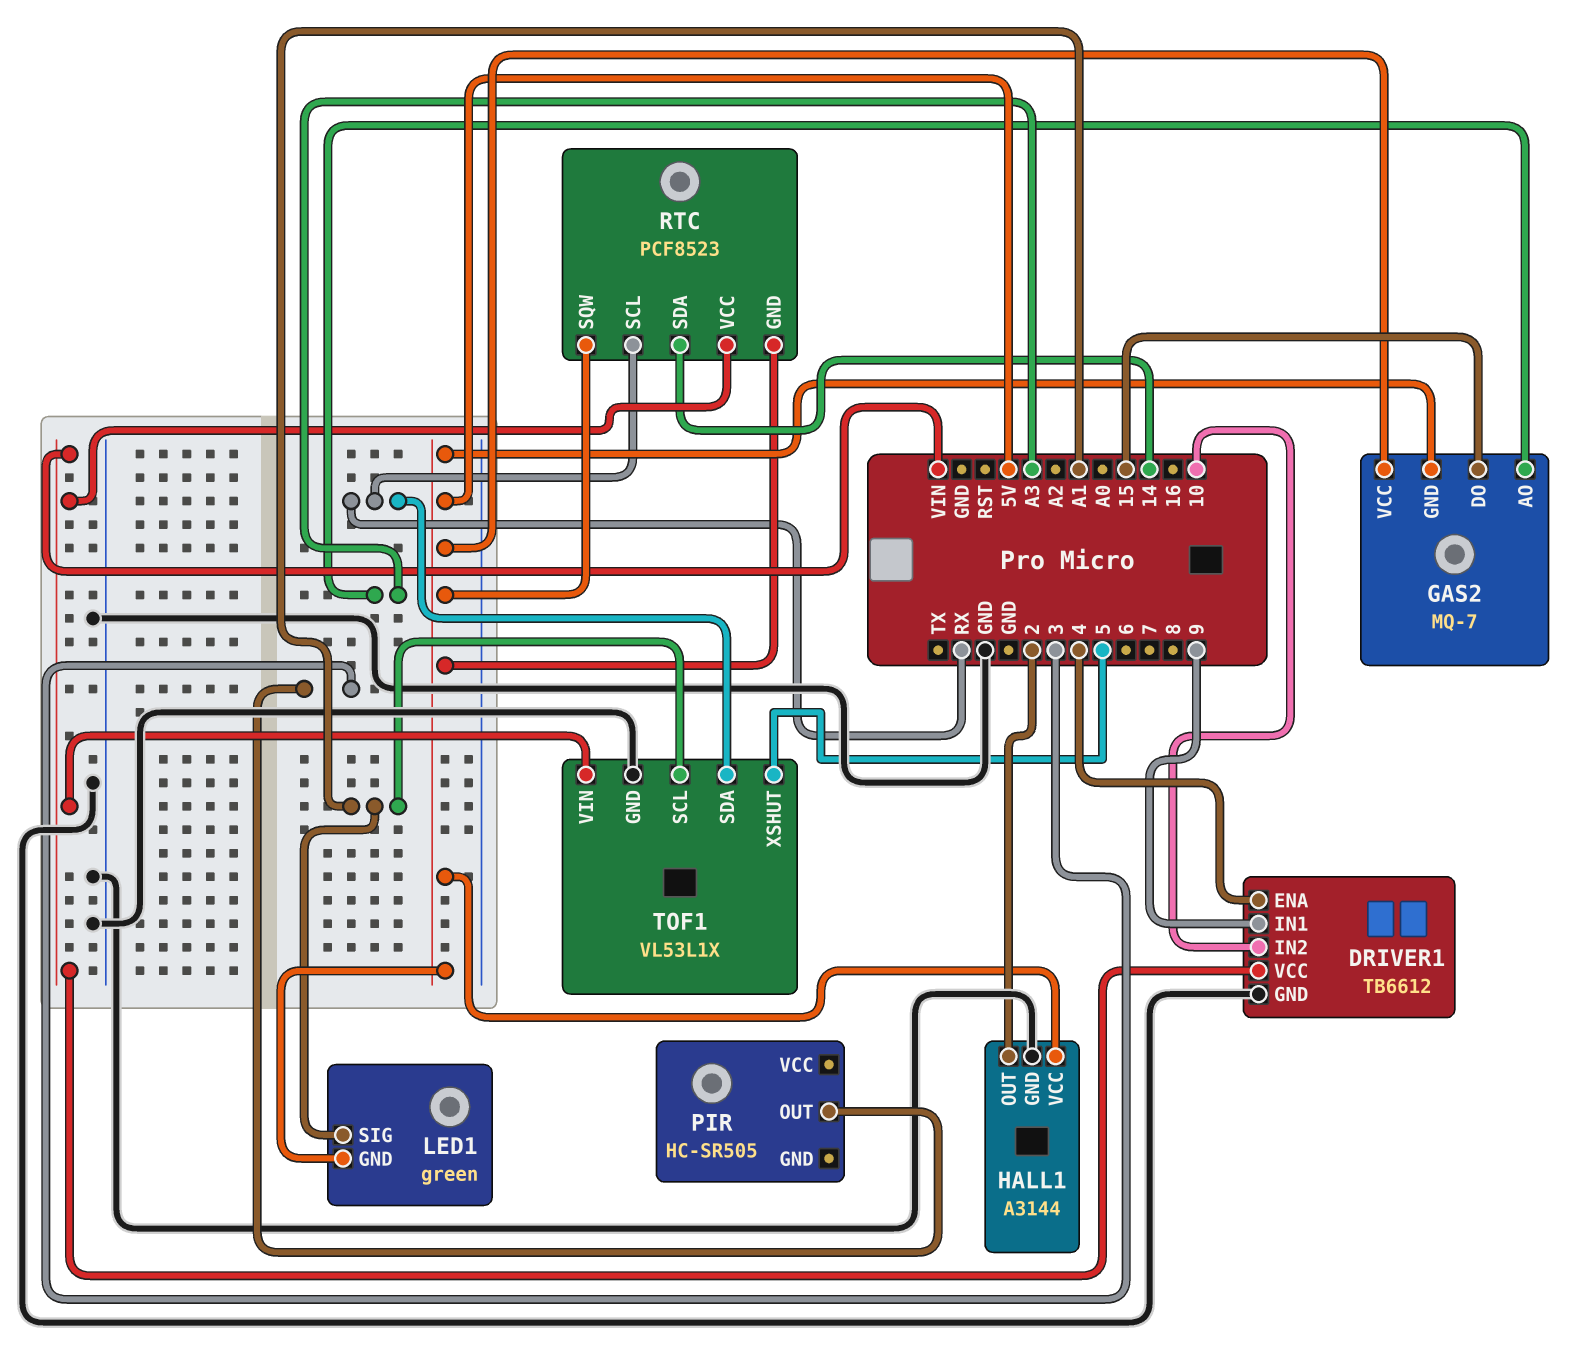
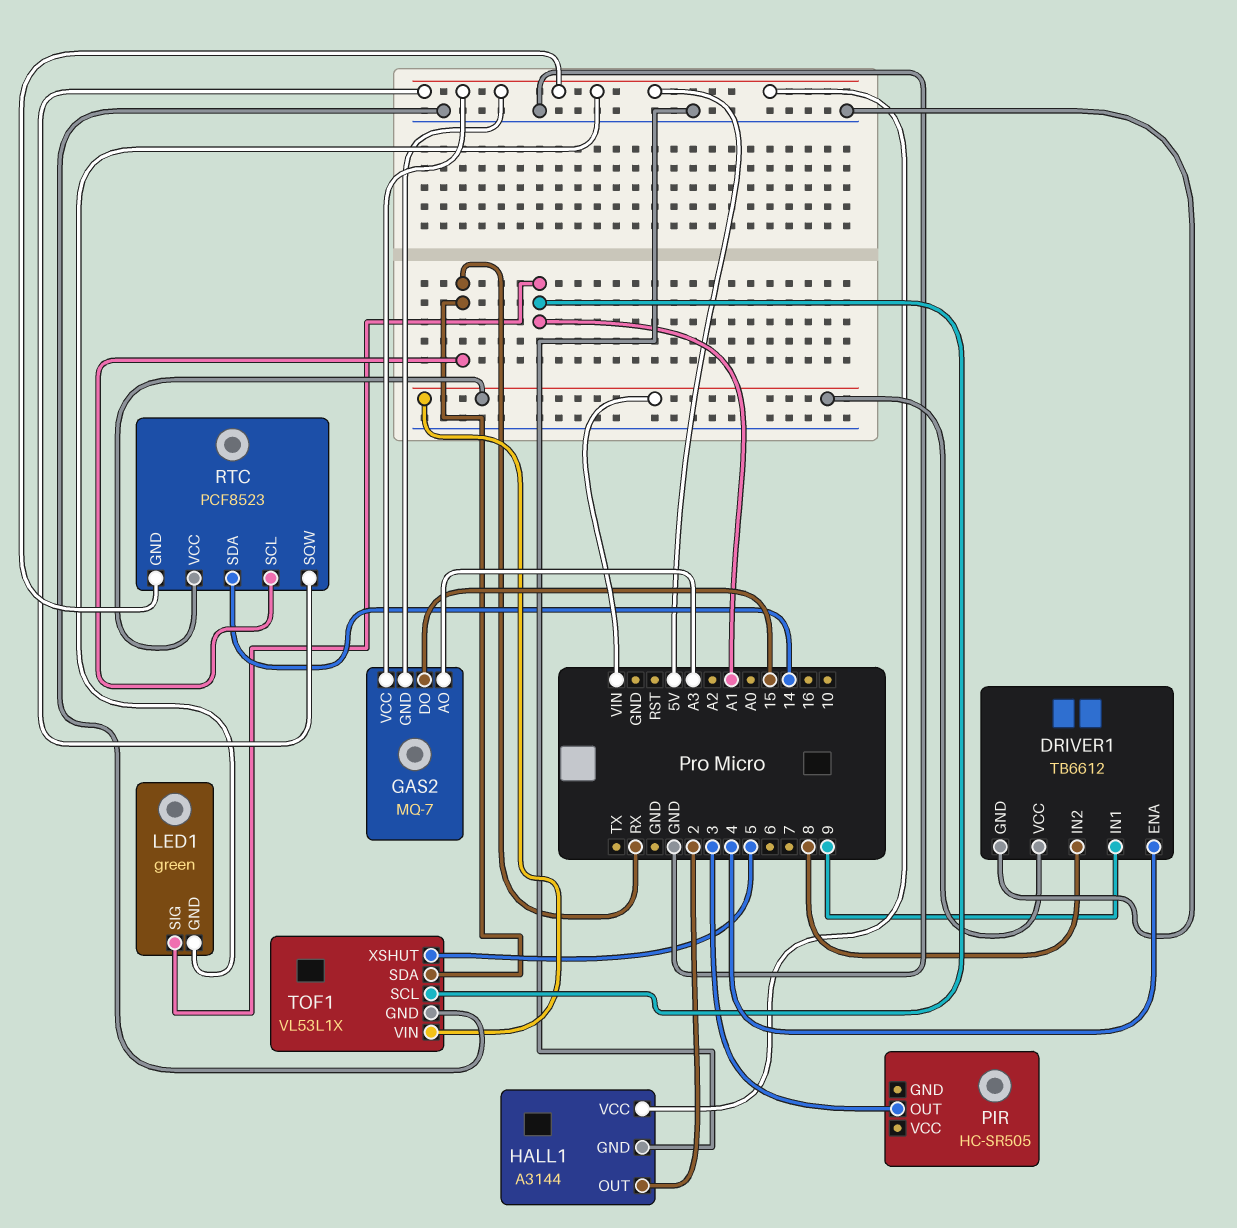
DRIVER1 pin IN2: 10 -> 8

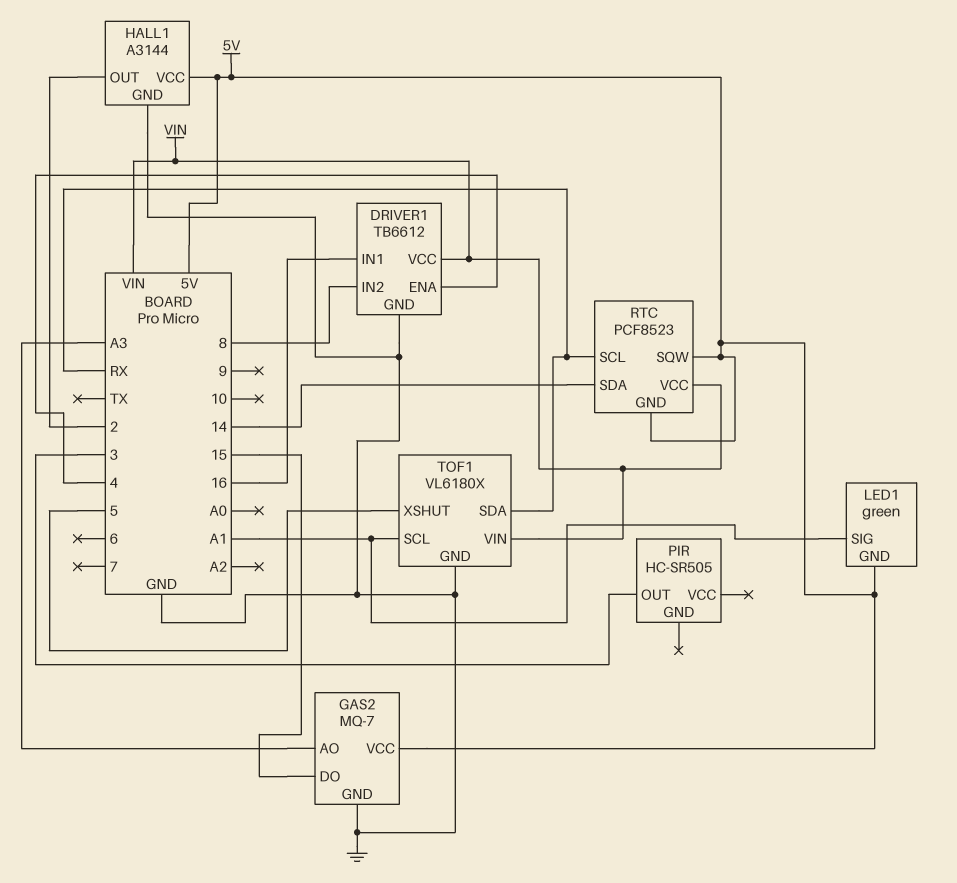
DRIVER1 pin IN1: 9 -> 16
GAS2 pin GND: 5V -> GND
TOF1: VL53L1X -> VL6180X

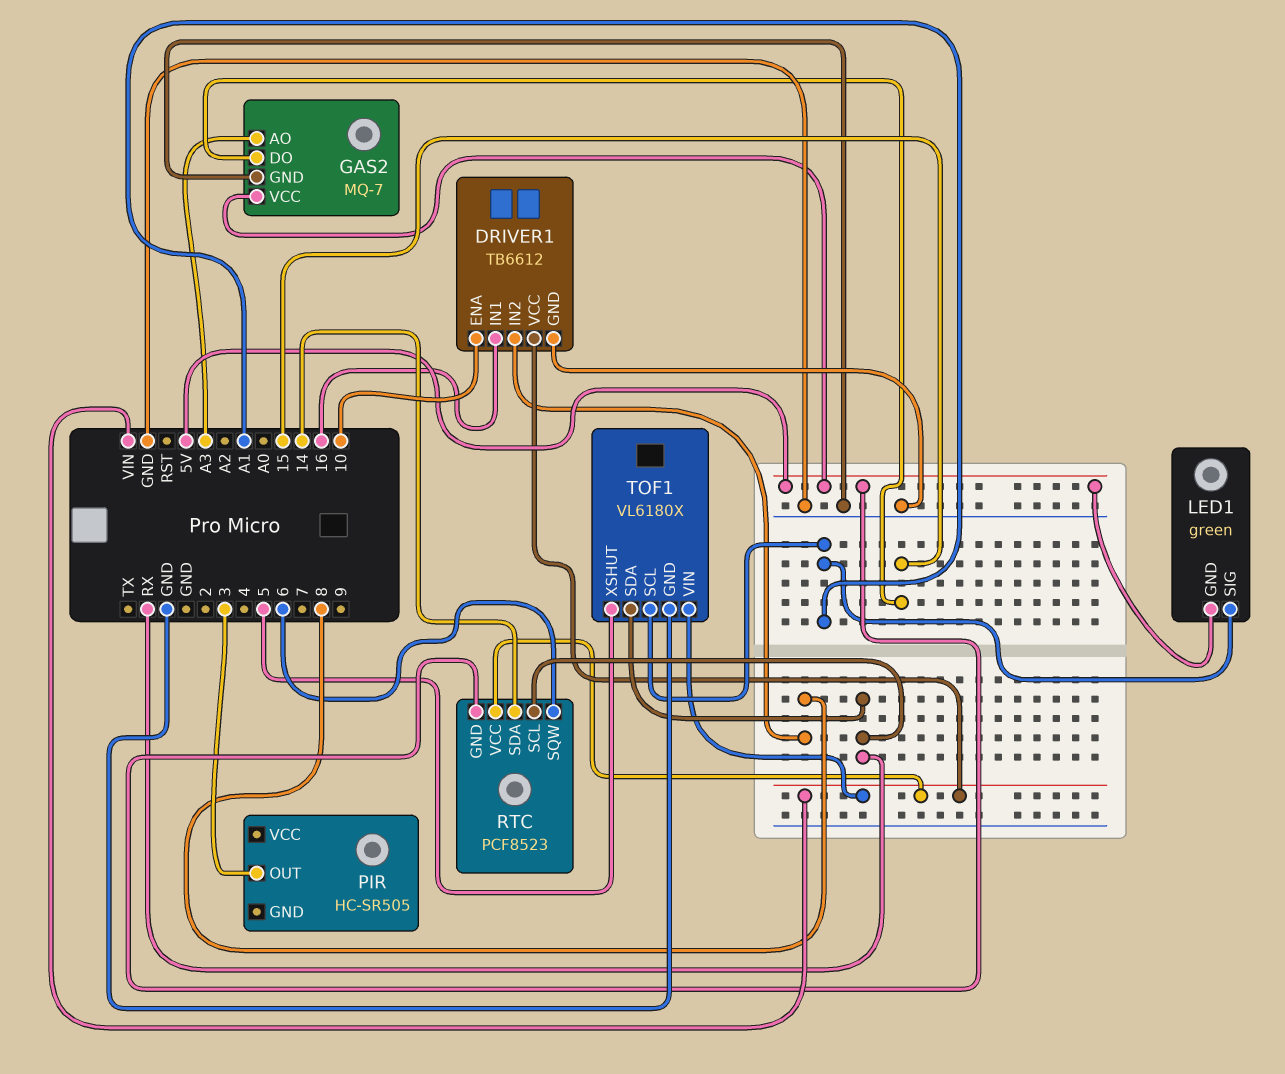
DRIVER1 pin ENA: 4 -> 10
HALL1: A3144 -> none
HALL1 pin GND: GND -> none
HALL1 pin OUT: 2 -> none
HALL1 pin VCC: 5V -> none
RTC pin SQW: 5V -> 6

